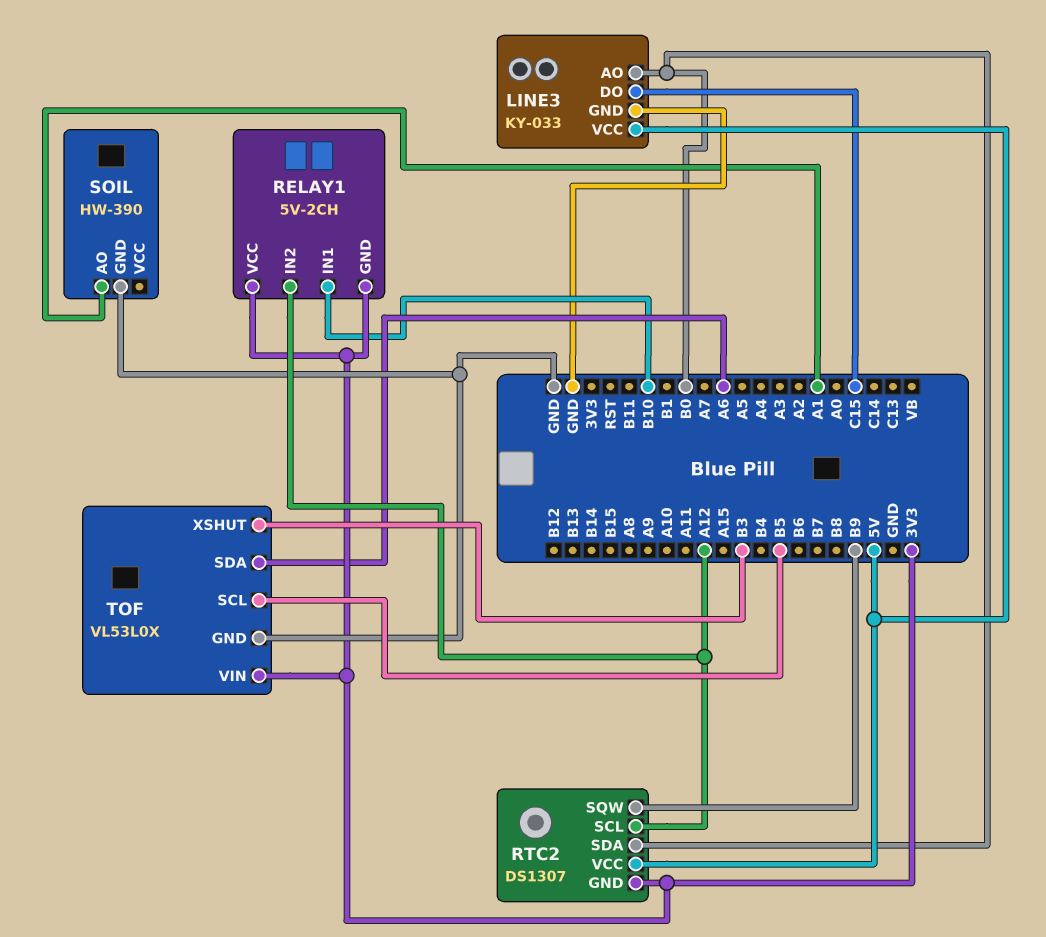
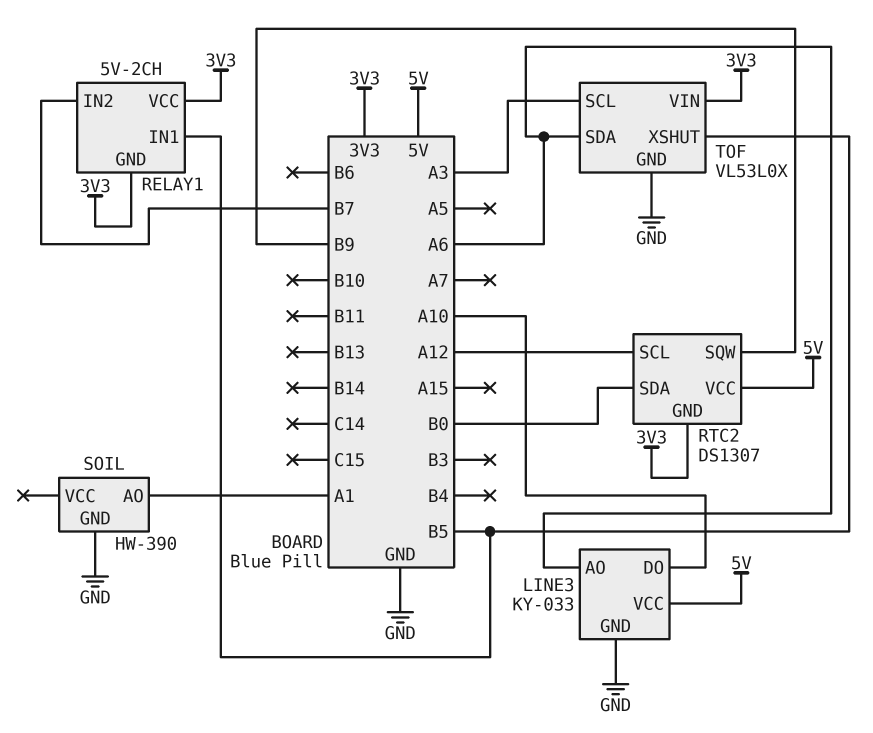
LINE3 pin AO: B0 -> A6
LINE3 pin DO: C15 -> A10
RELAY1 pin IN1: B10 -> B5
RELAY1 pin IN2: A12 -> B7
TOF pin SCL: B5 -> A3
TOF pin XSHUT: B3 -> B5

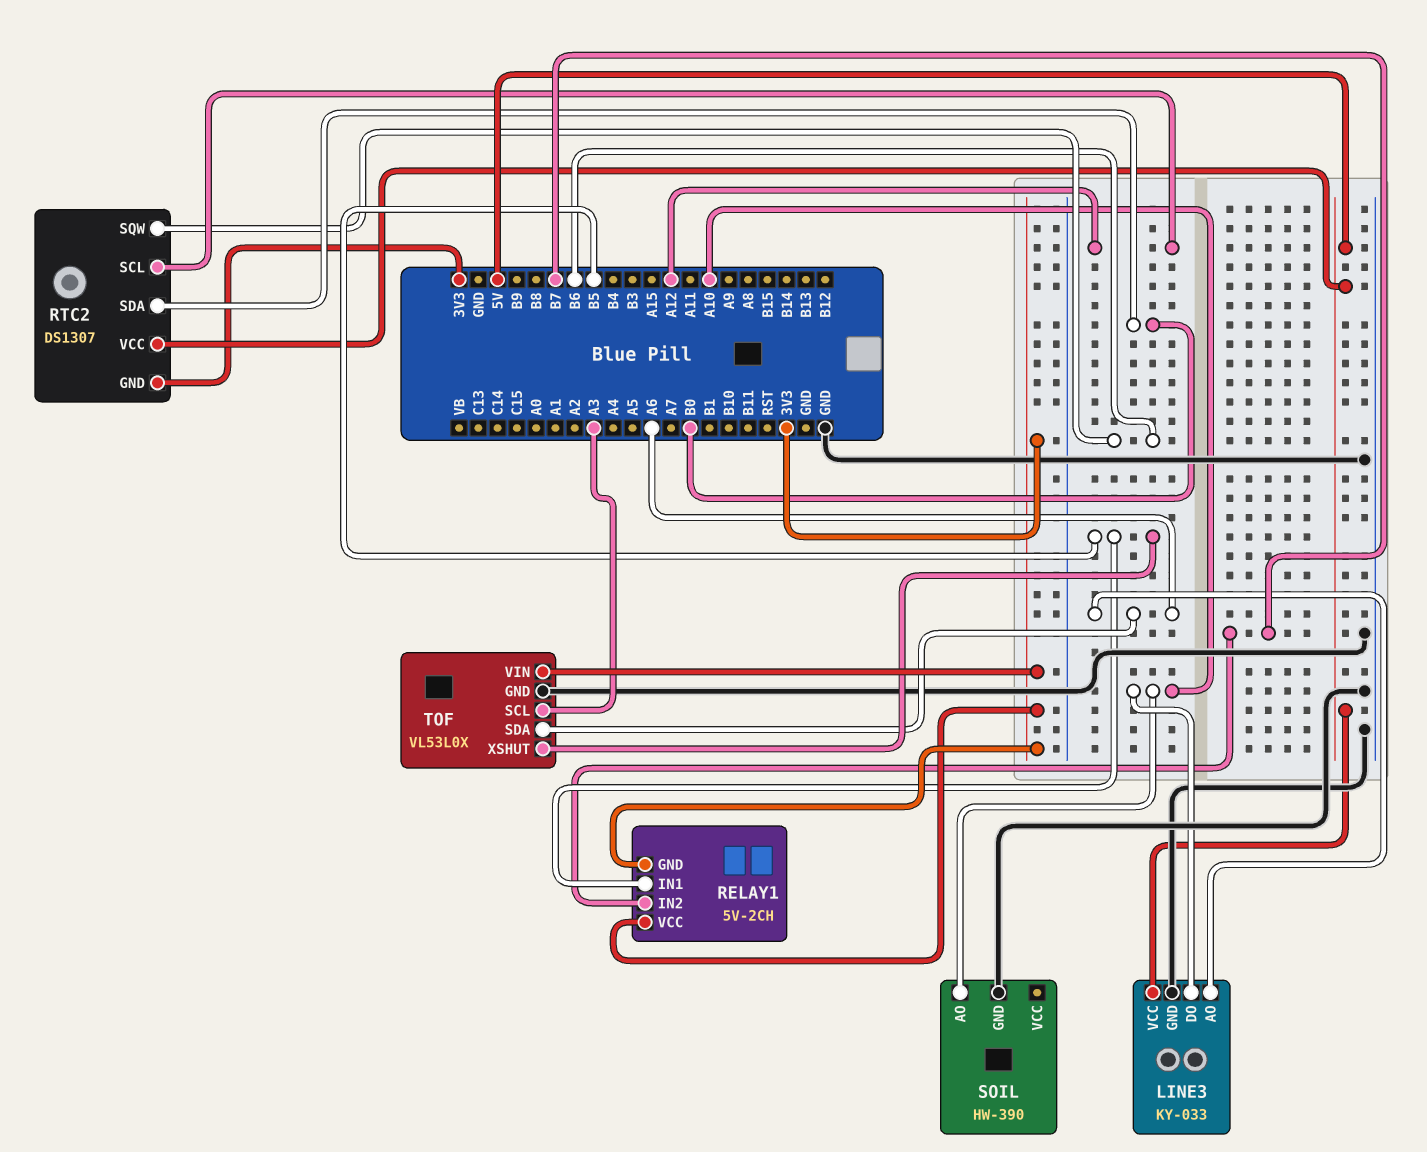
RTC2 pin SQW: B9 -> B6
SOIL pin AO: A1 -> A10

